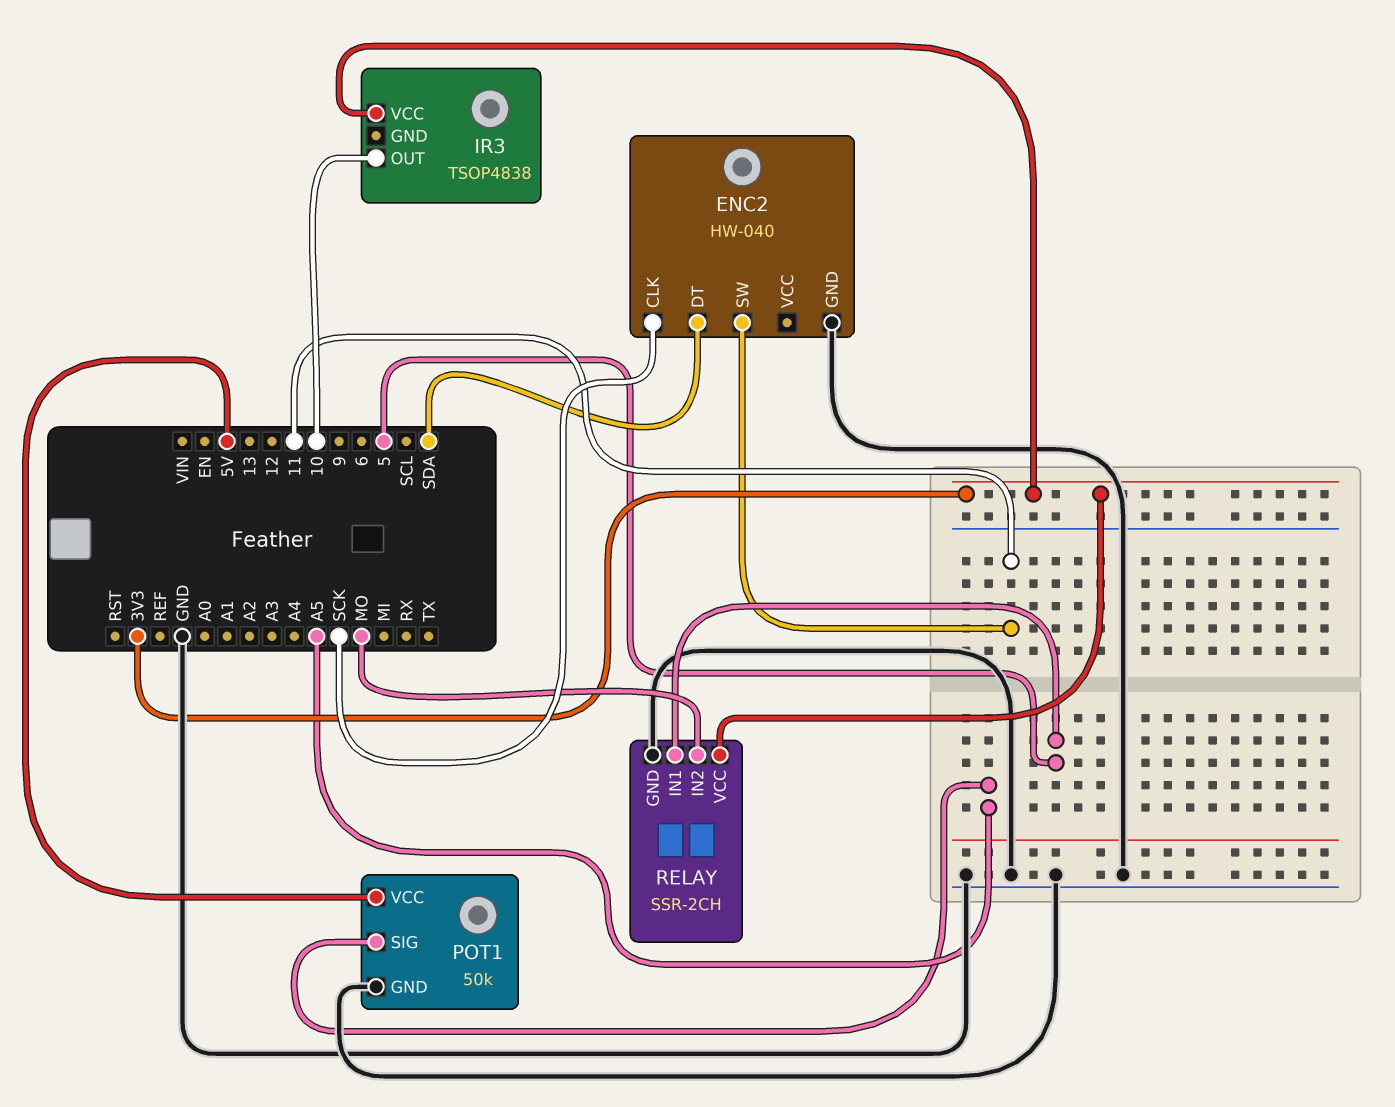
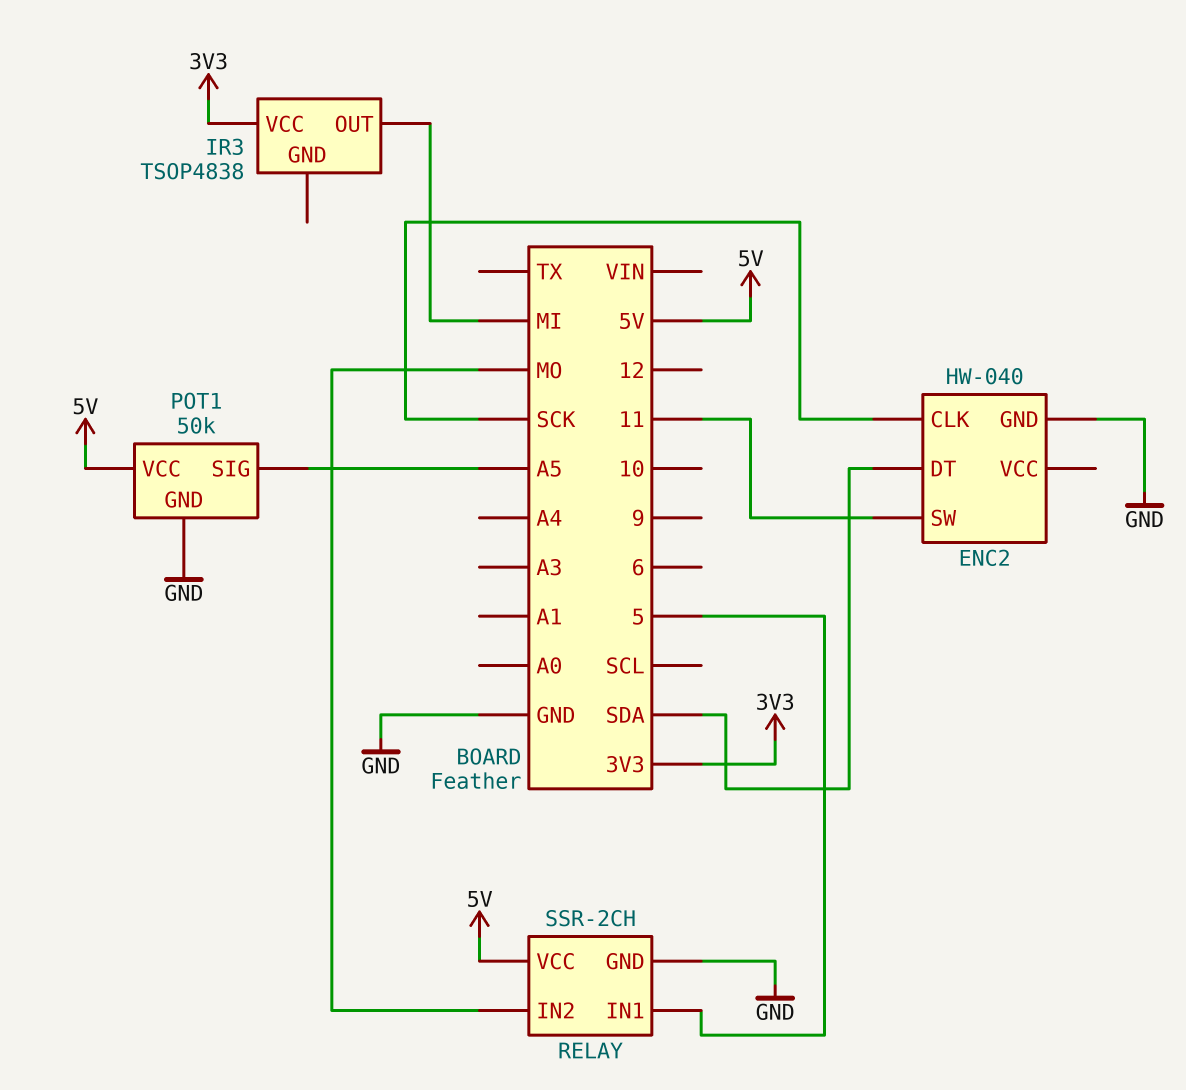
IR3 pin OUT: 10 -> MI
RELAY pin VCC: 3V3 -> 5V

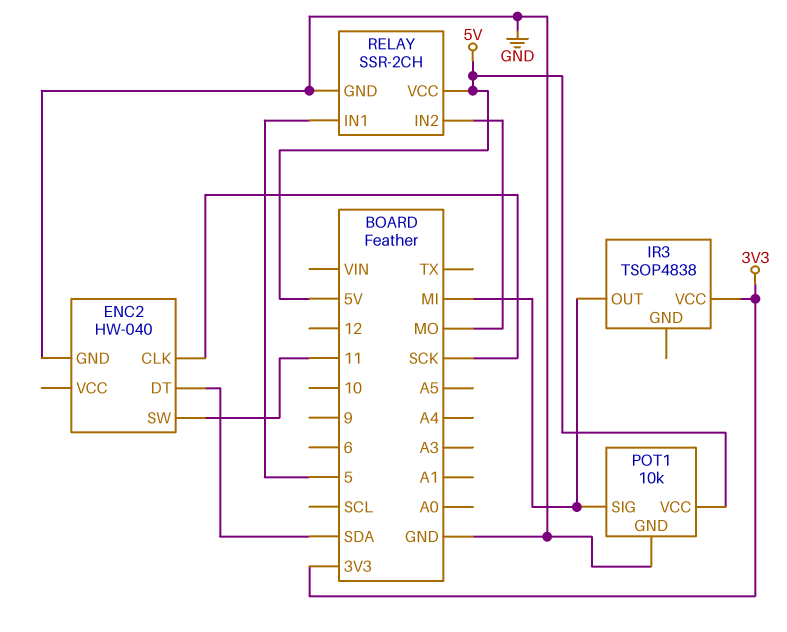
POT1: 50k -> 10k
POT1 pin SIG: A5 -> MI

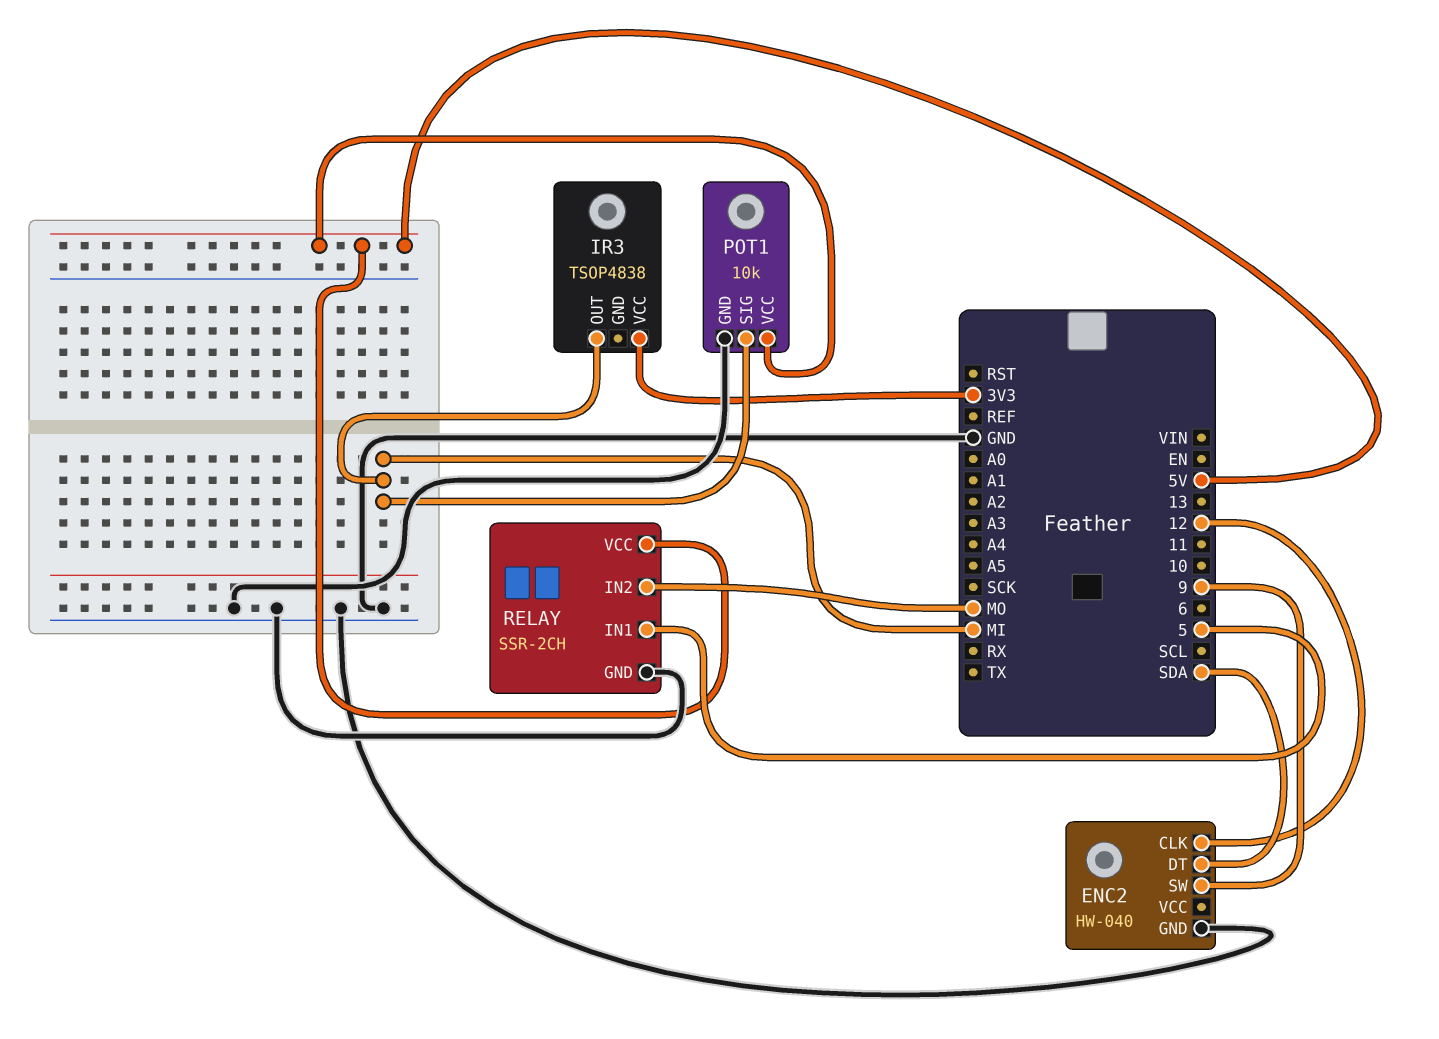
ENC2 pin CLK: SCK -> 12
ENC2 pin SW: 11 -> 9

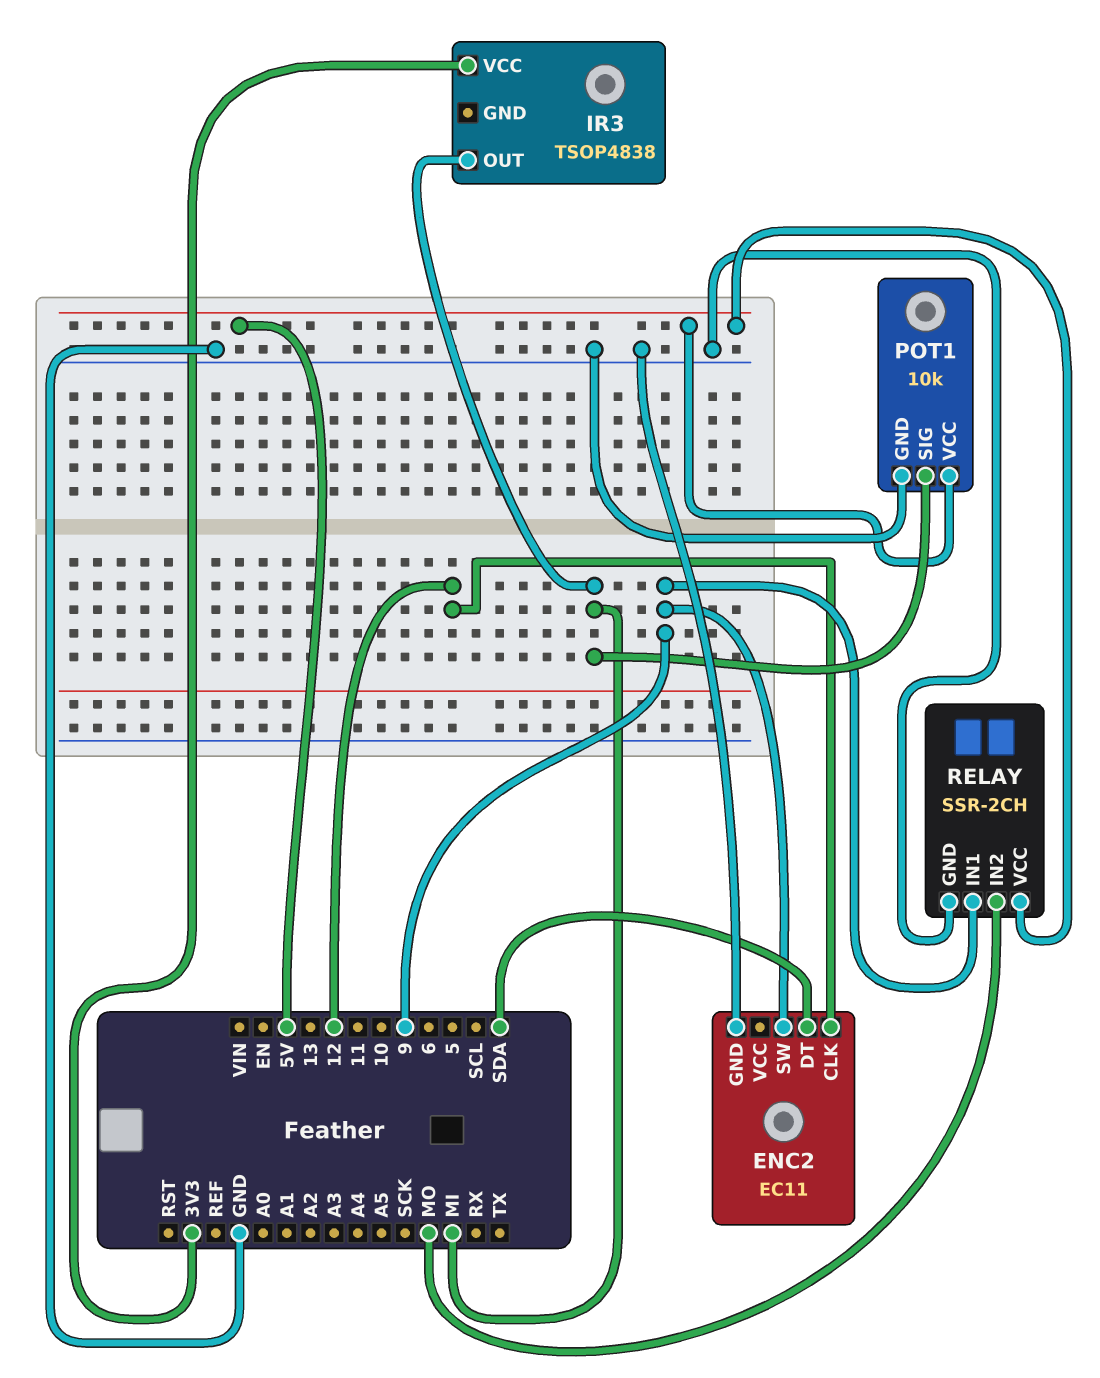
ENC2: HW-040 -> EC11
RELAY pin IN1: 5 -> 9

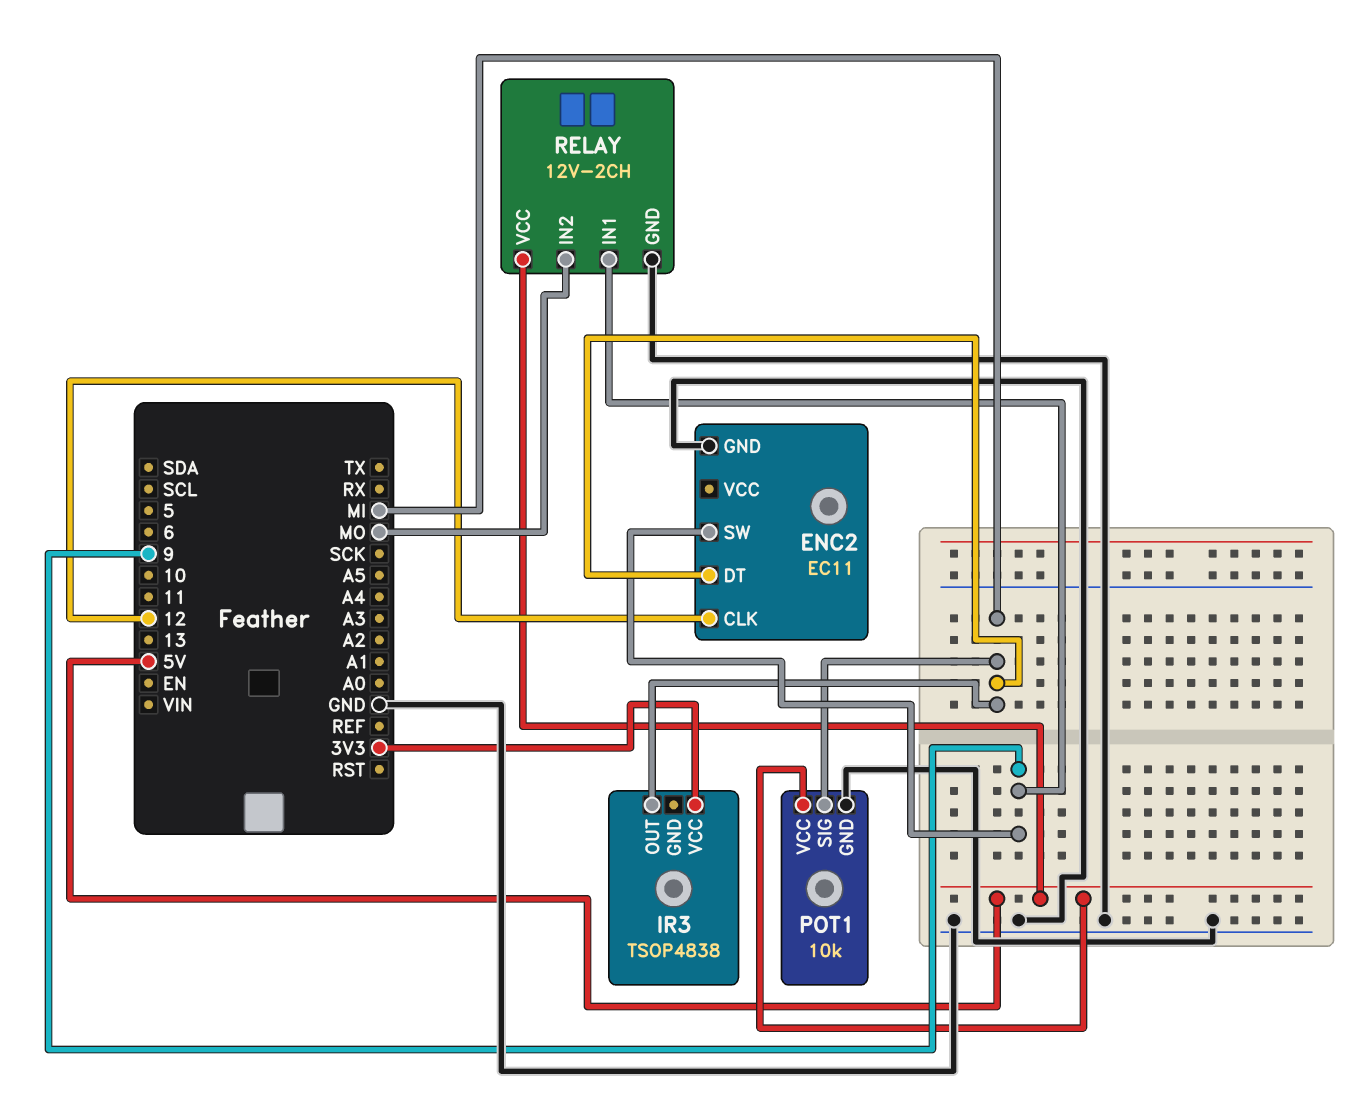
ENC2 pin DT: SDA -> MI
RELAY: SSR-2CH -> 12V-2CH

